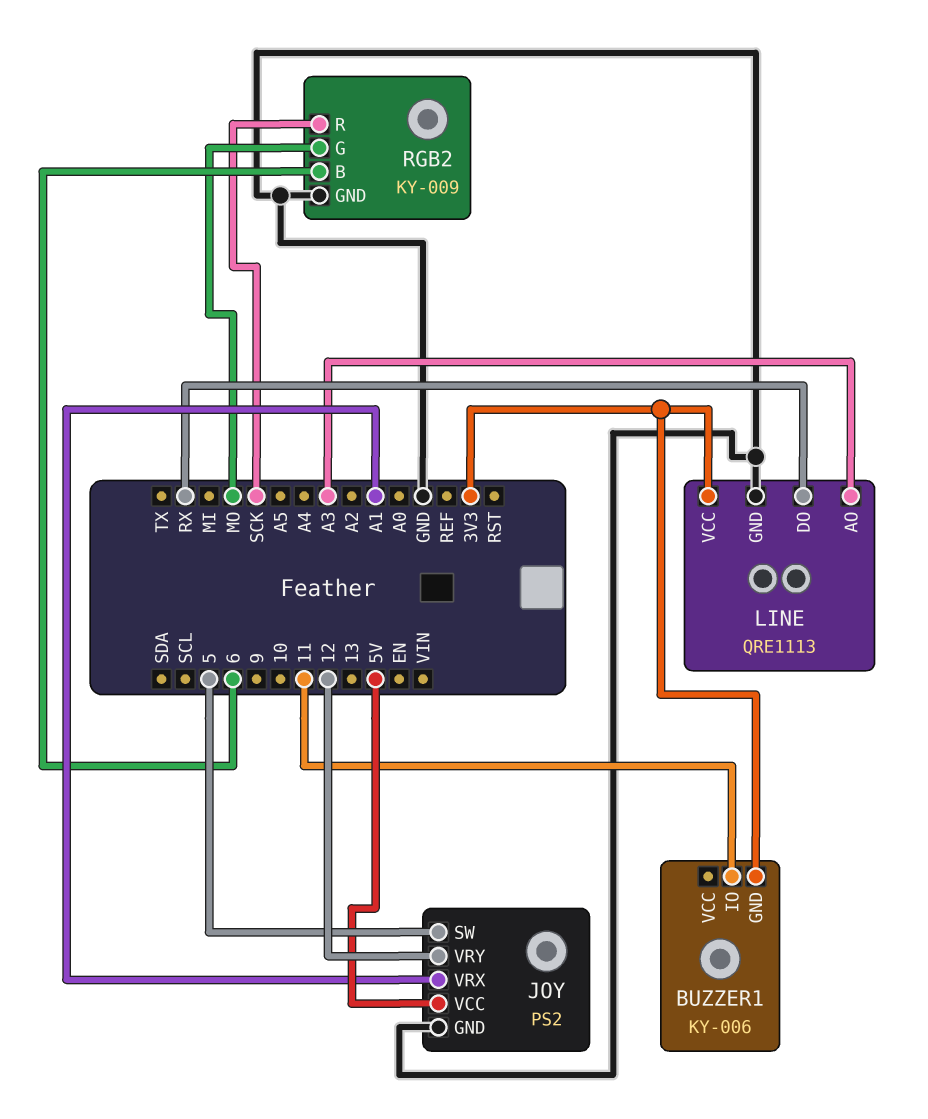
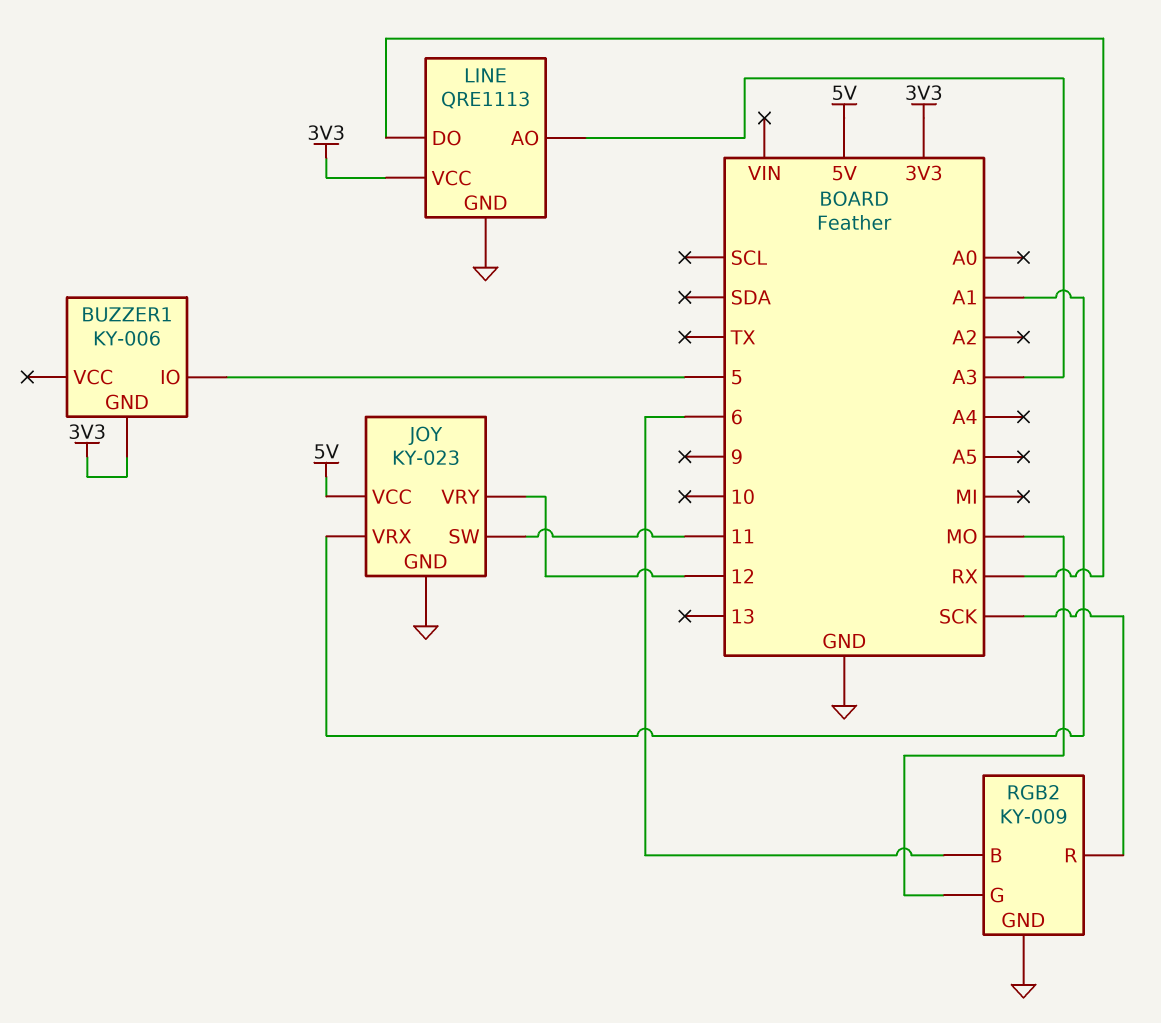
BUZZER1 pin IO: 11 -> 5
JOY: PS2 -> KY-023
JOY pin SW: 5 -> 11

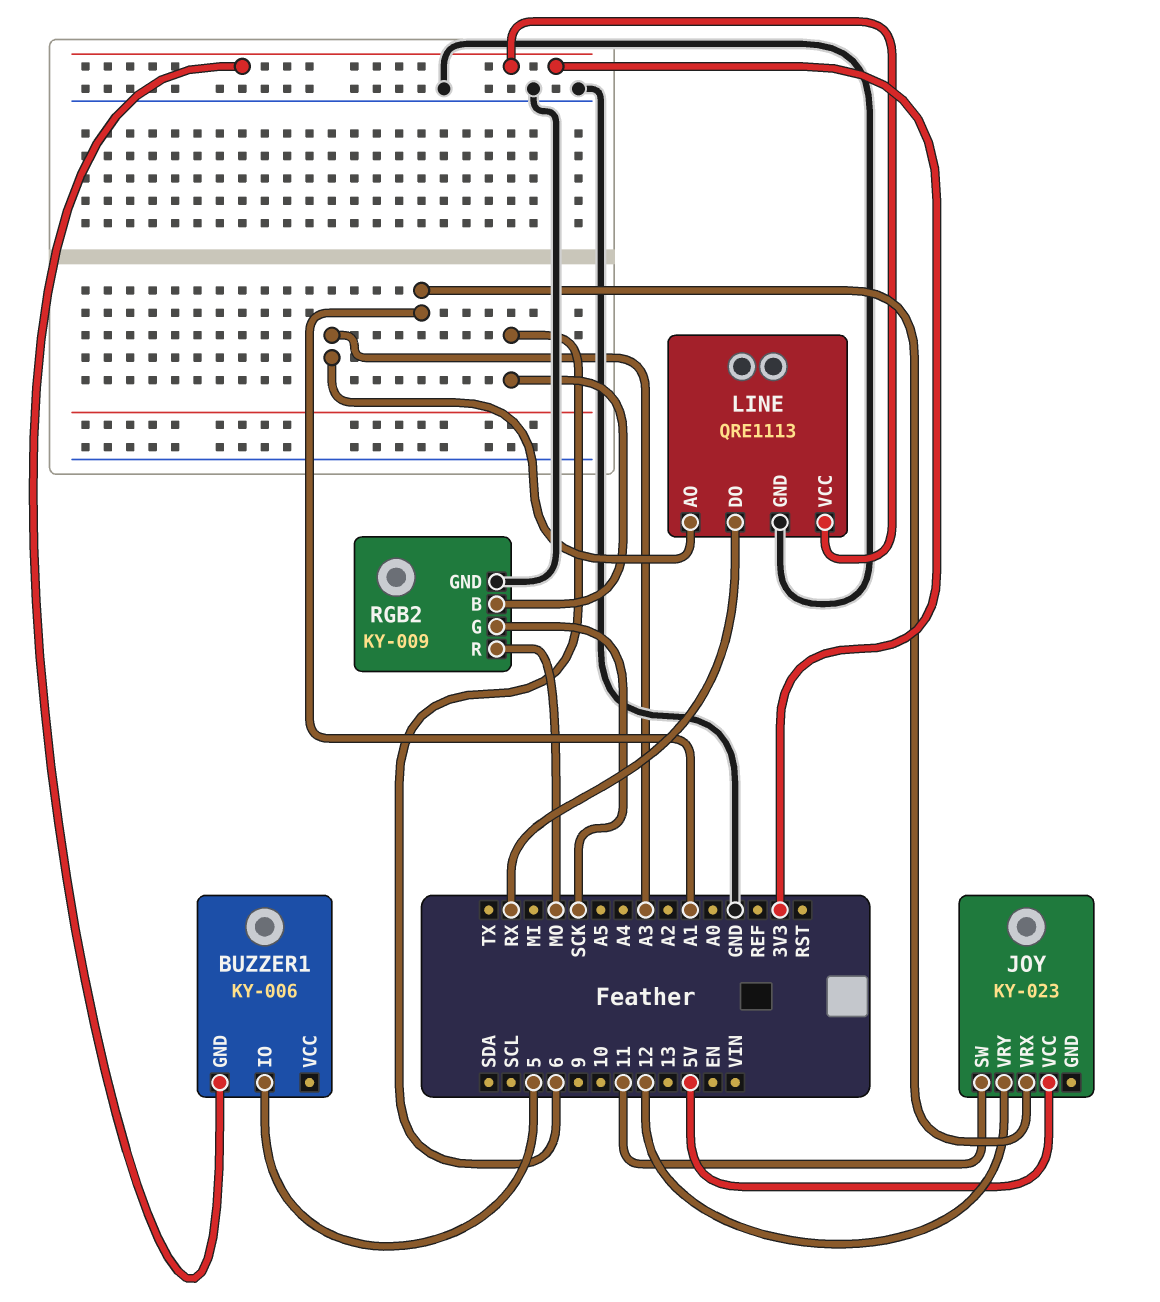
JOY pin GND: GND -> none
RGB2 pin G: MO -> SCK
RGB2 pin R: SCK -> MO

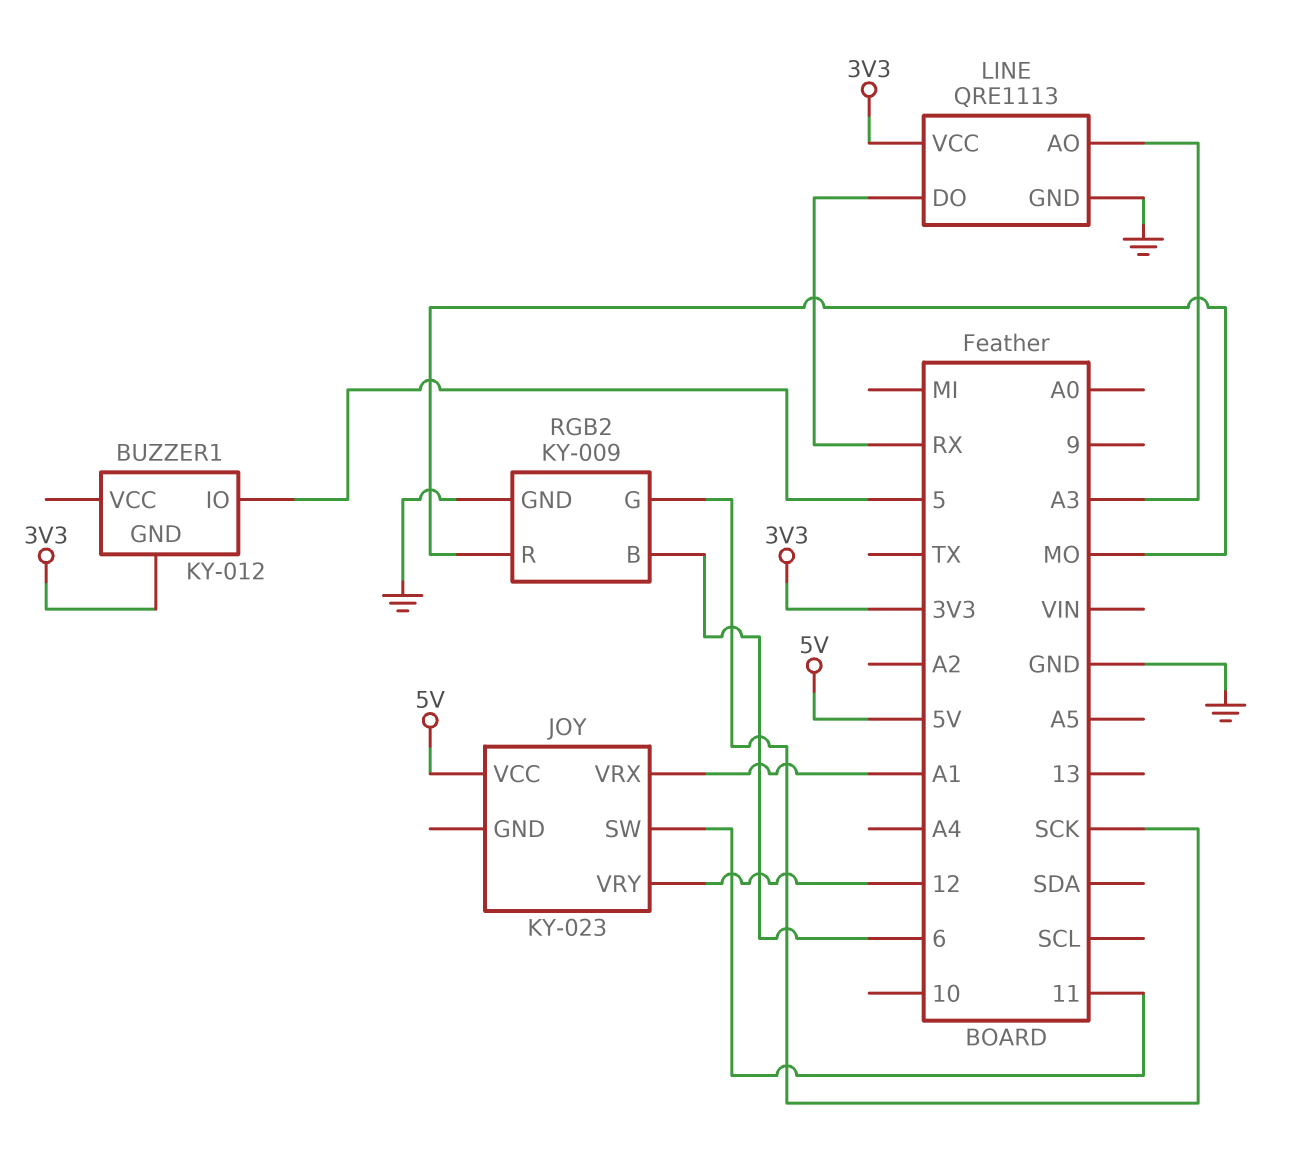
BUZZER1: KY-006 -> KY-012

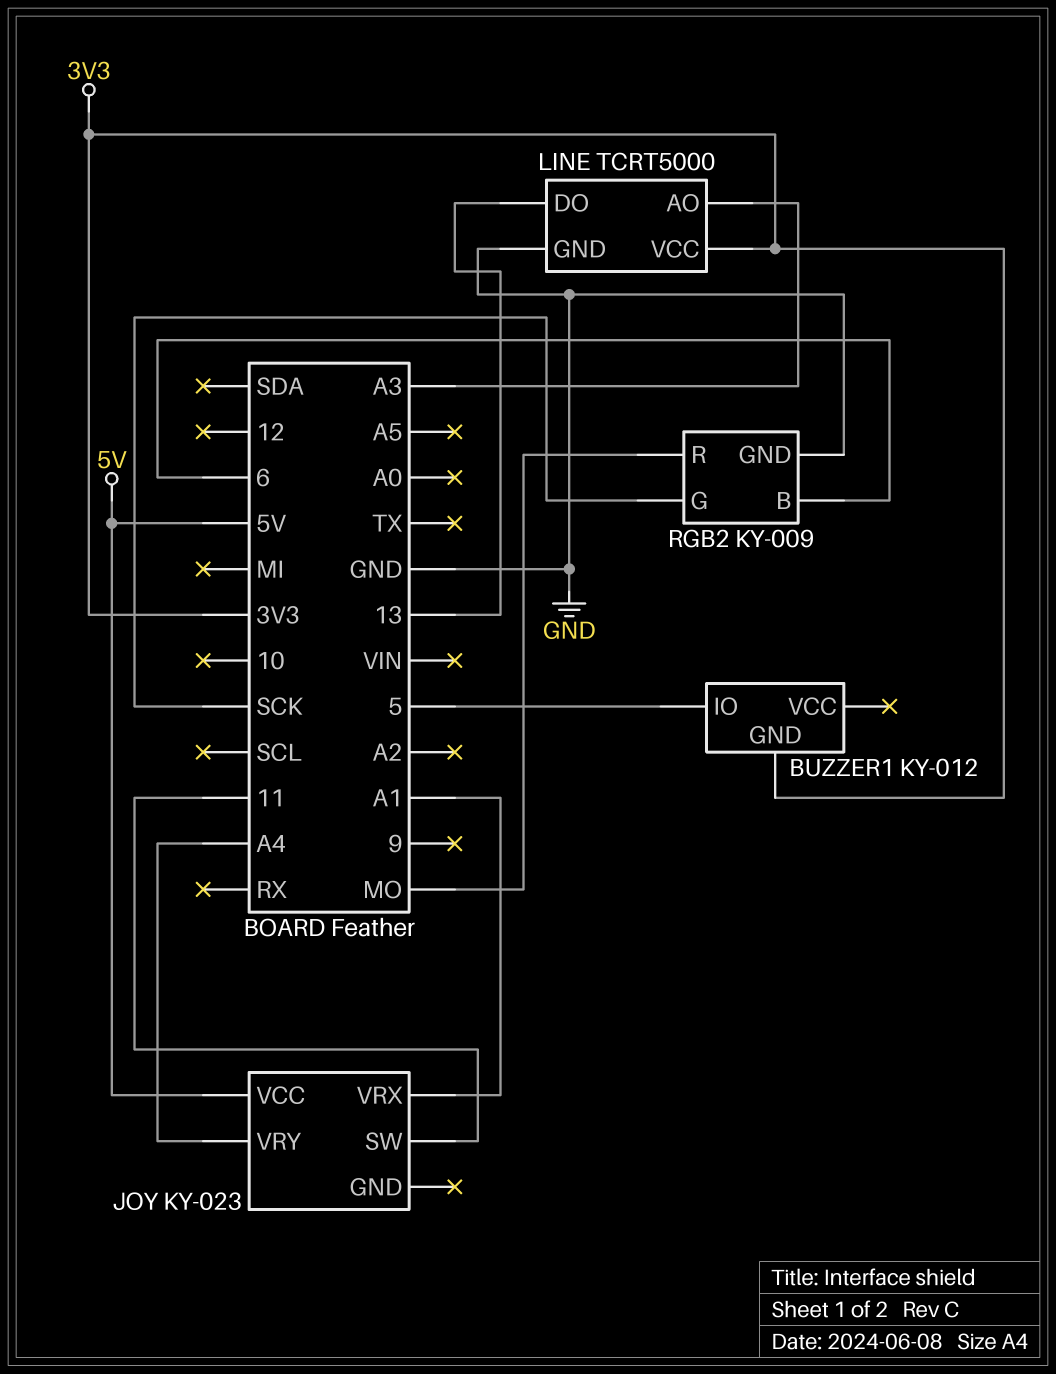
JOY pin VRY: 12 -> A4
LINE: QRE1113 -> TCRT5000
LINE pin DO: RX -> 13

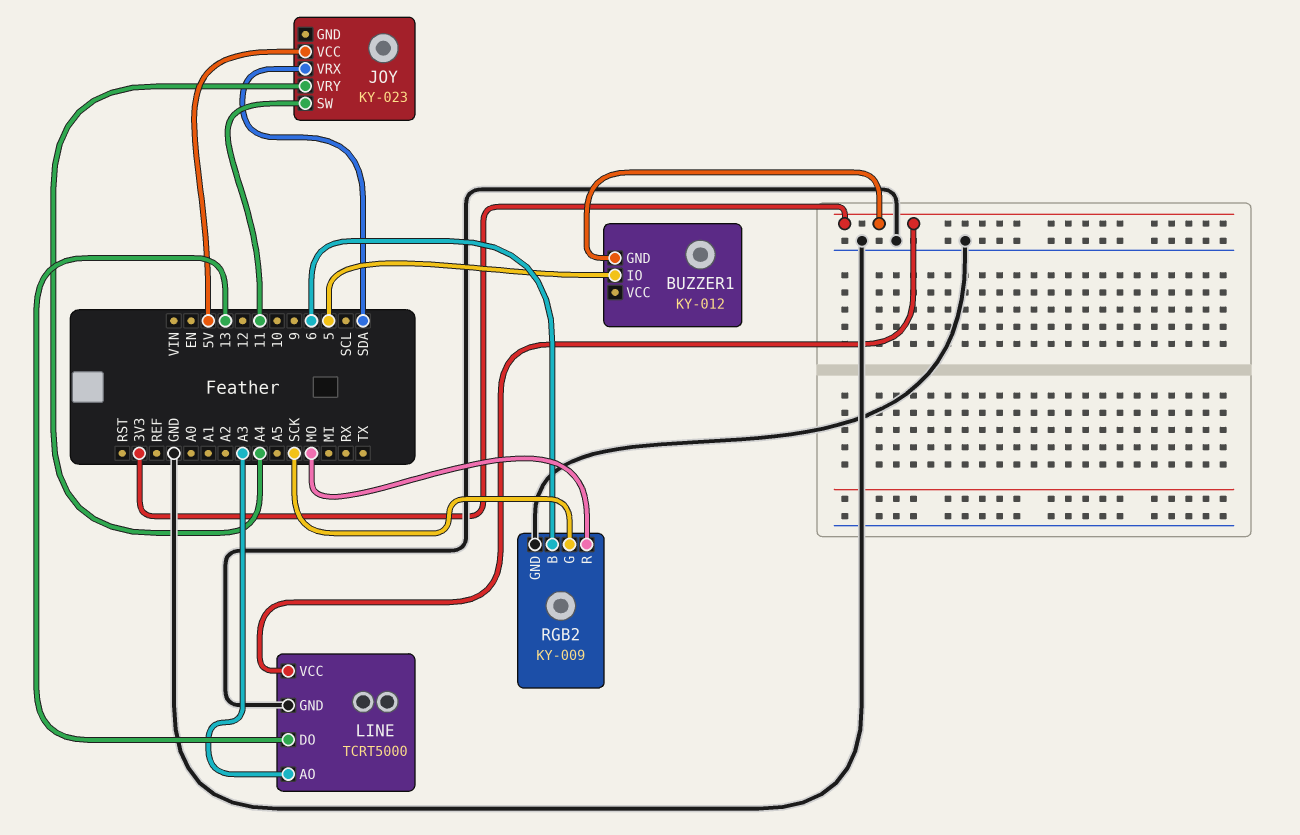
JOY pin VRX: A1 -> SDA

